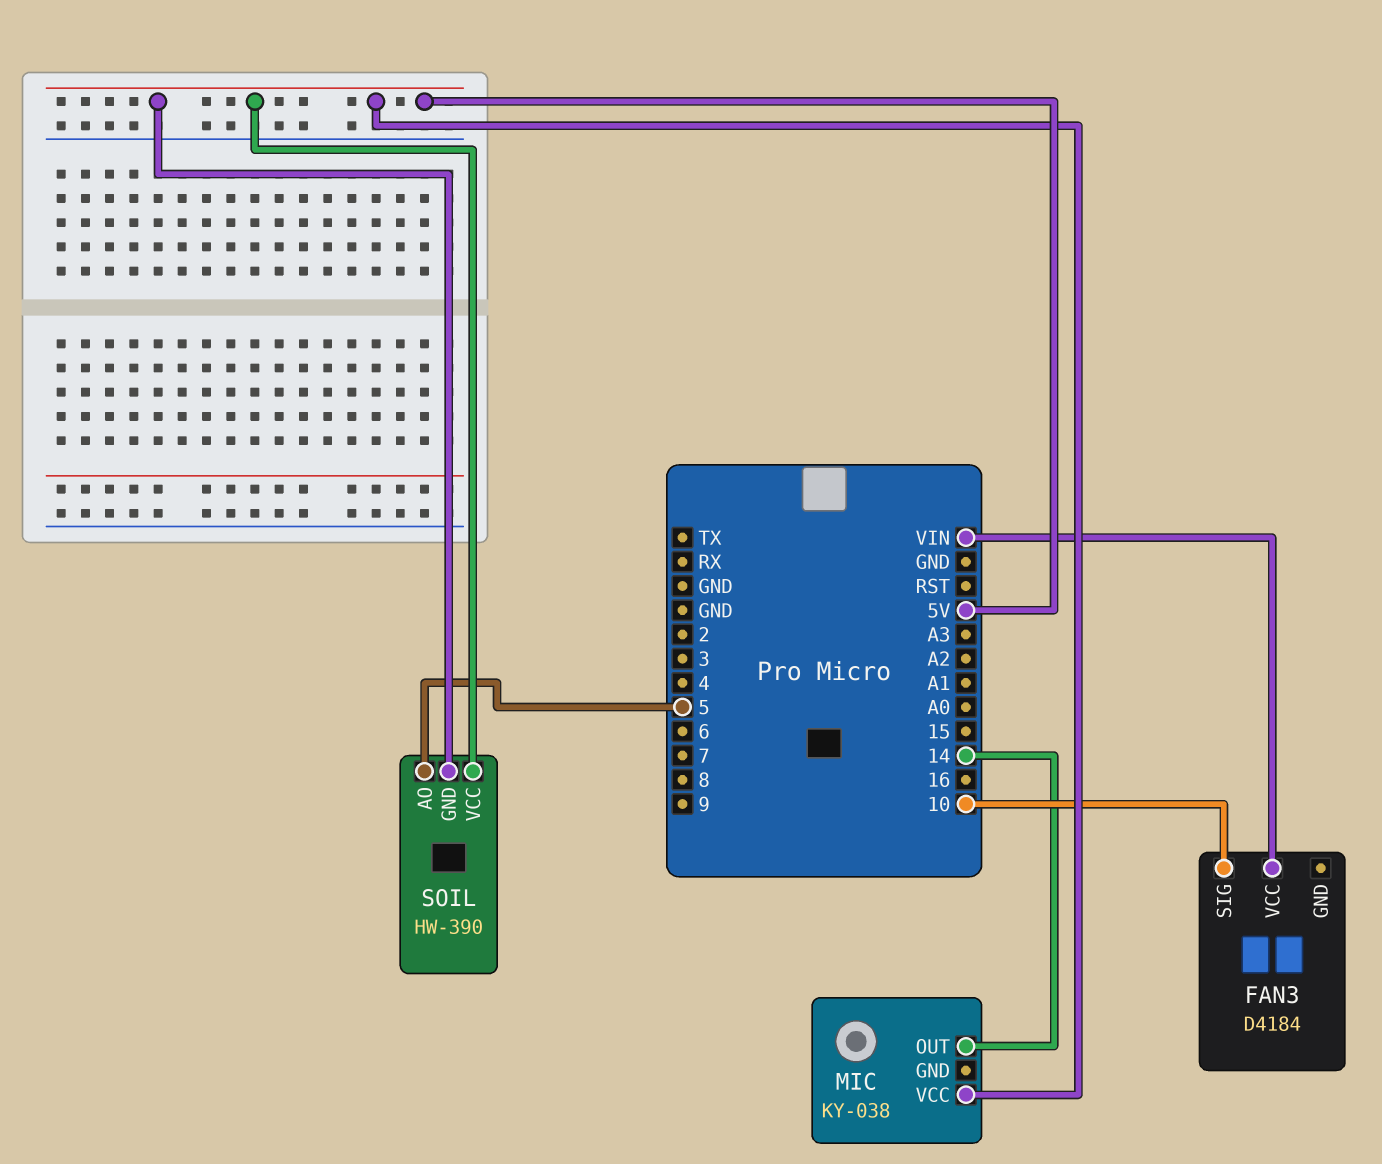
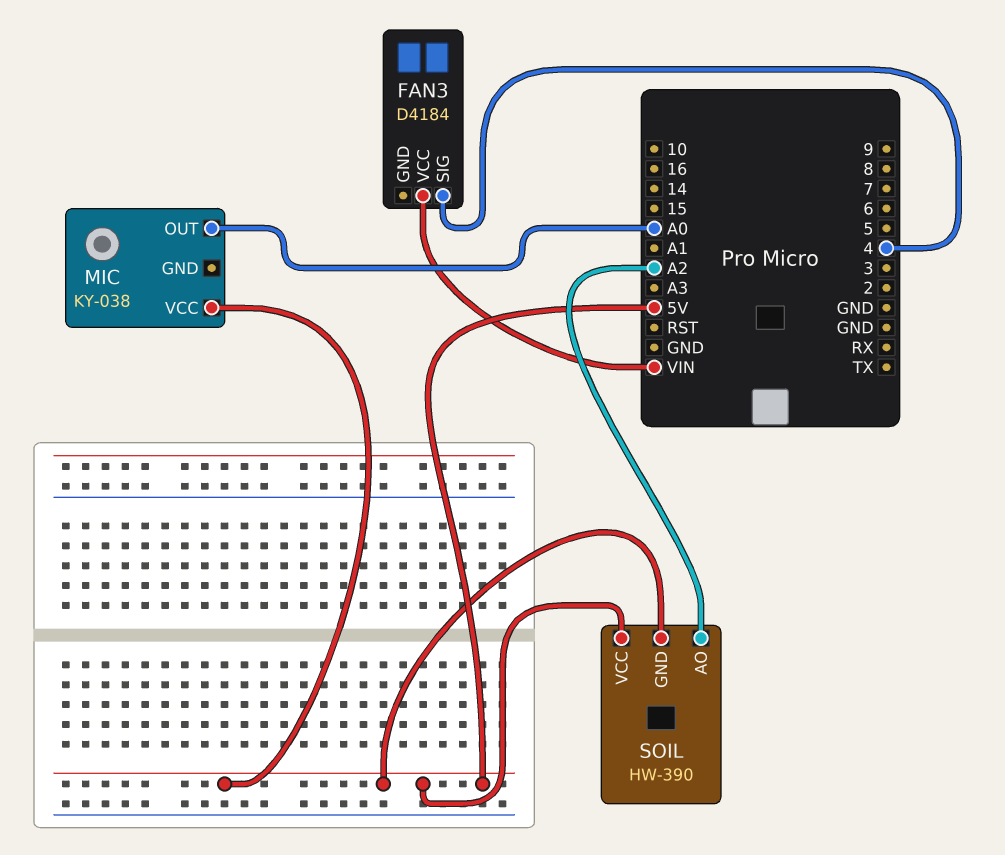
FAN3 pin SIG: 10 -> 4
MIC pin OUT: 14 -> A0
SOIL pin AO: 5 -> A2

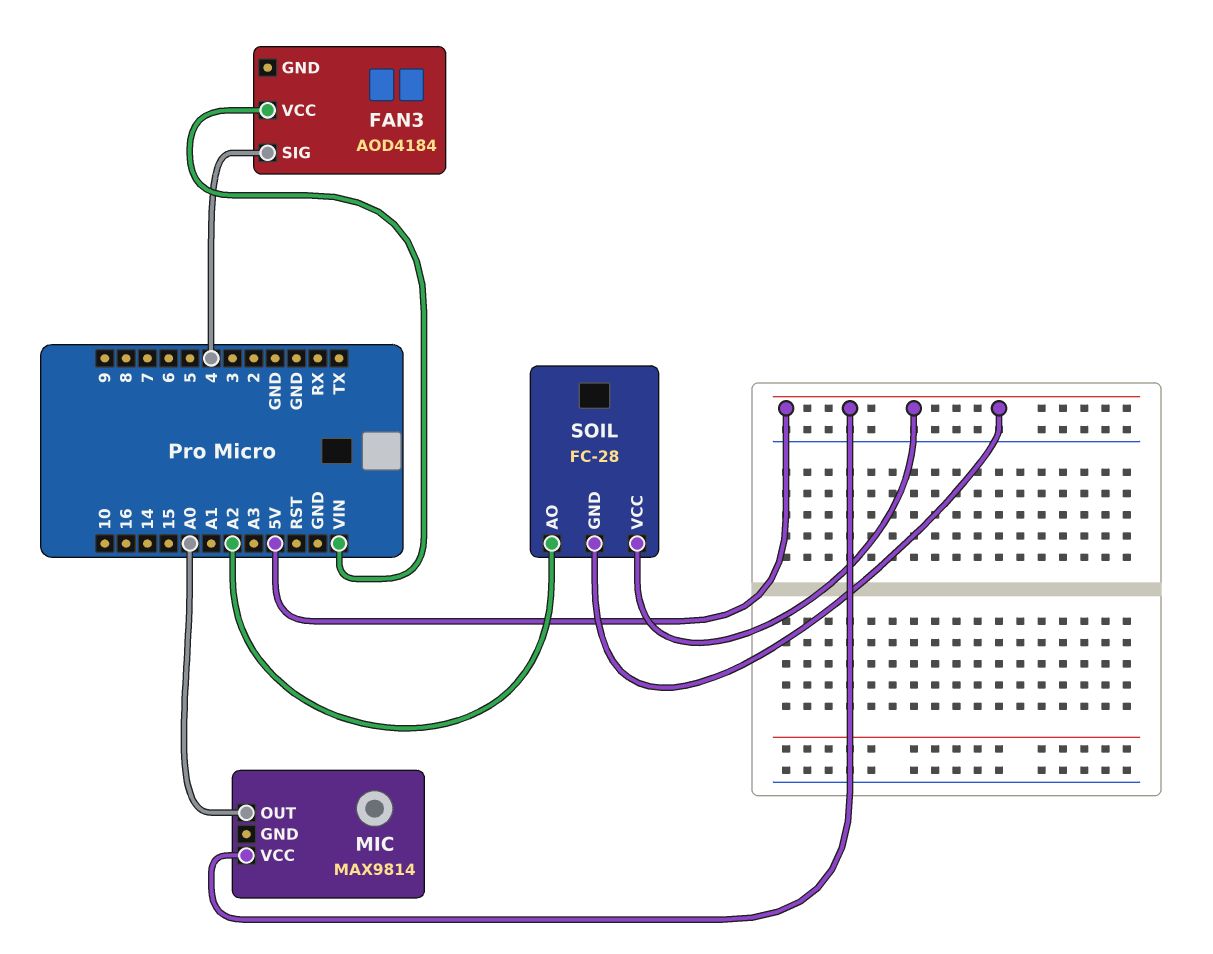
FAN3: D4184 -> AOD4184
MIC: KY-038 -> MAX9814
SOIL: HW-390 -> FC-28

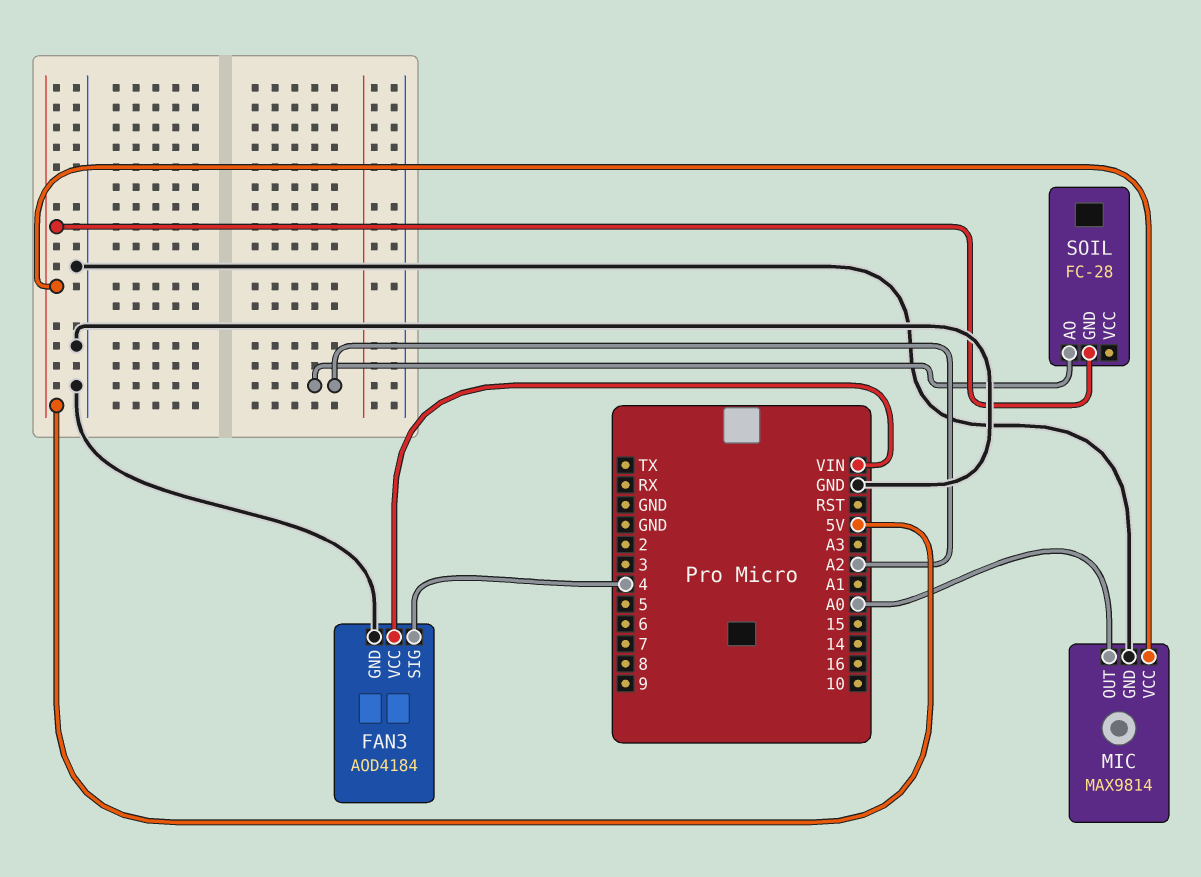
FAN3 pin GND: none -> GND
MIC pin GND: none -> GND
SOIL pin VCC: 5V -> none

